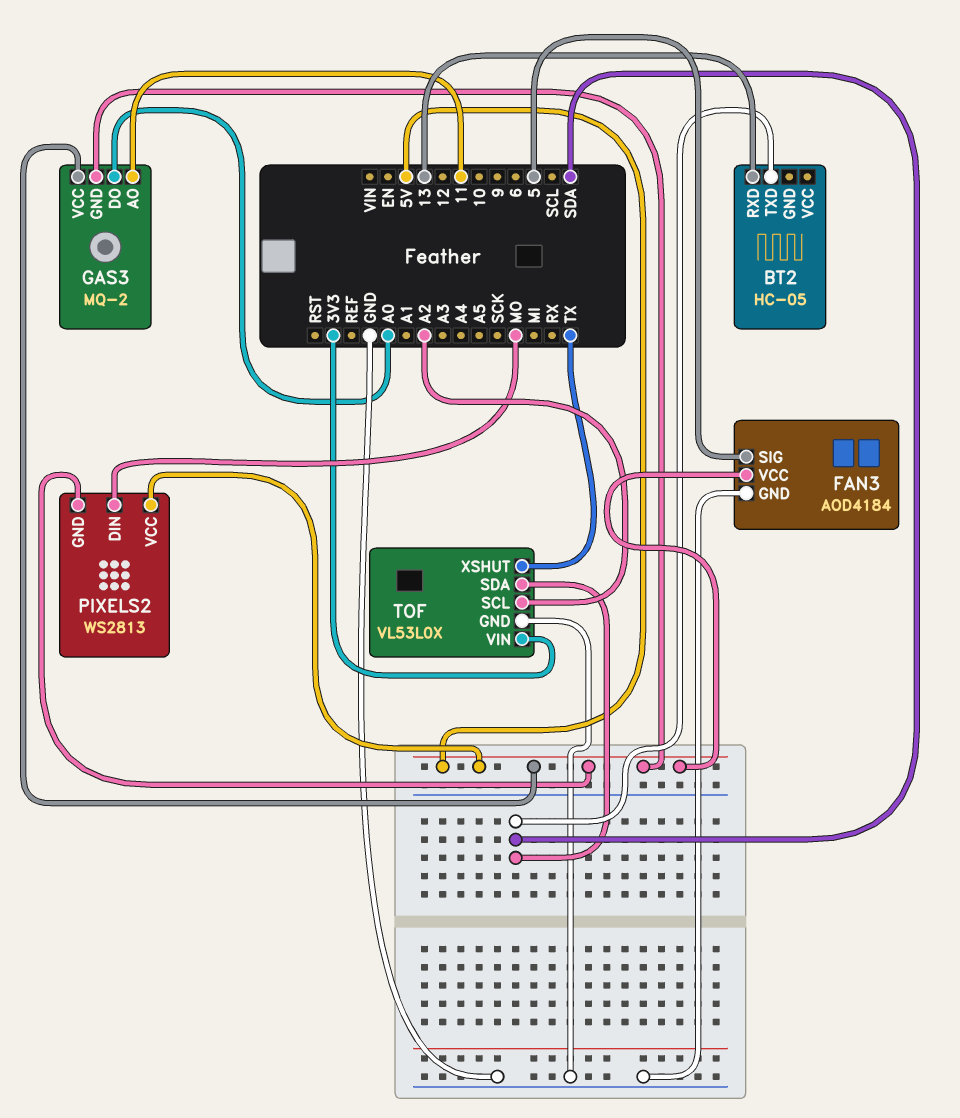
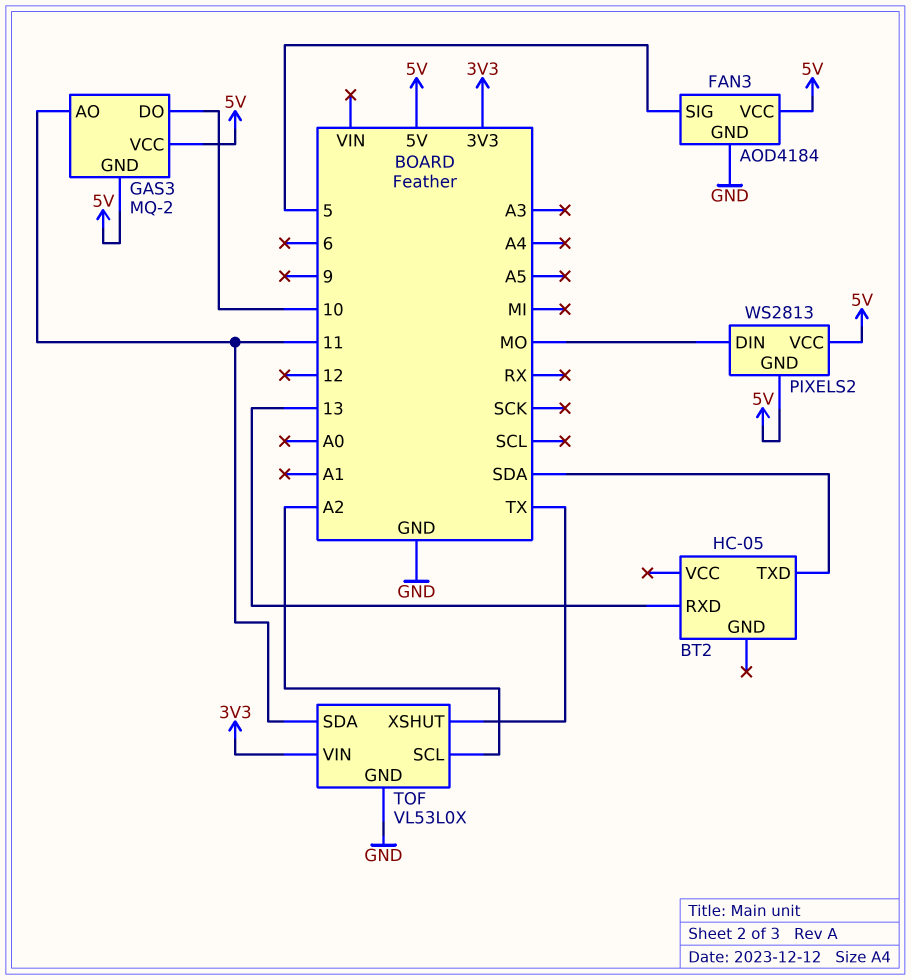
GAS3 pin DO: A0 -> 10
TOF pin SDA: SDA -> 11

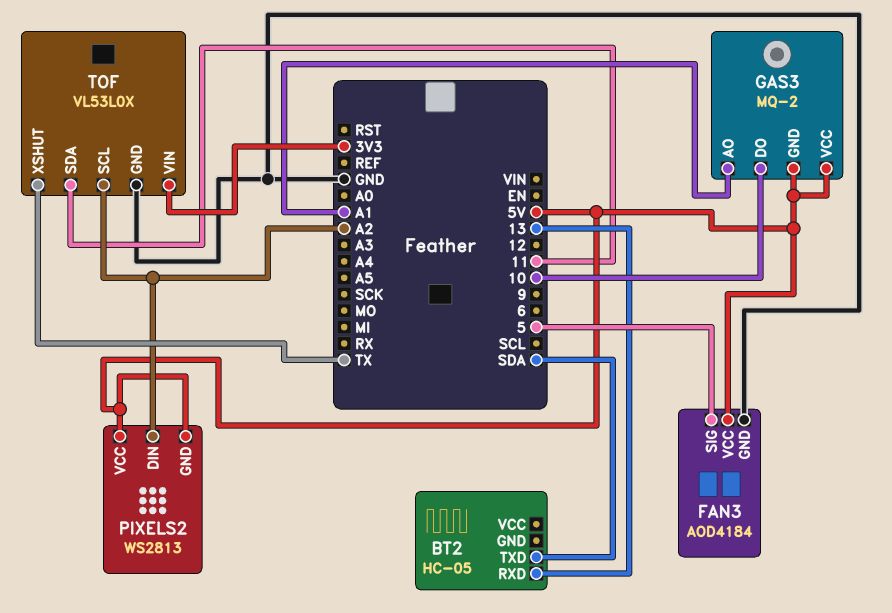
GAS3 pin AO: 11 -> A1
PIXELS2 pin DIN: MO -> A2

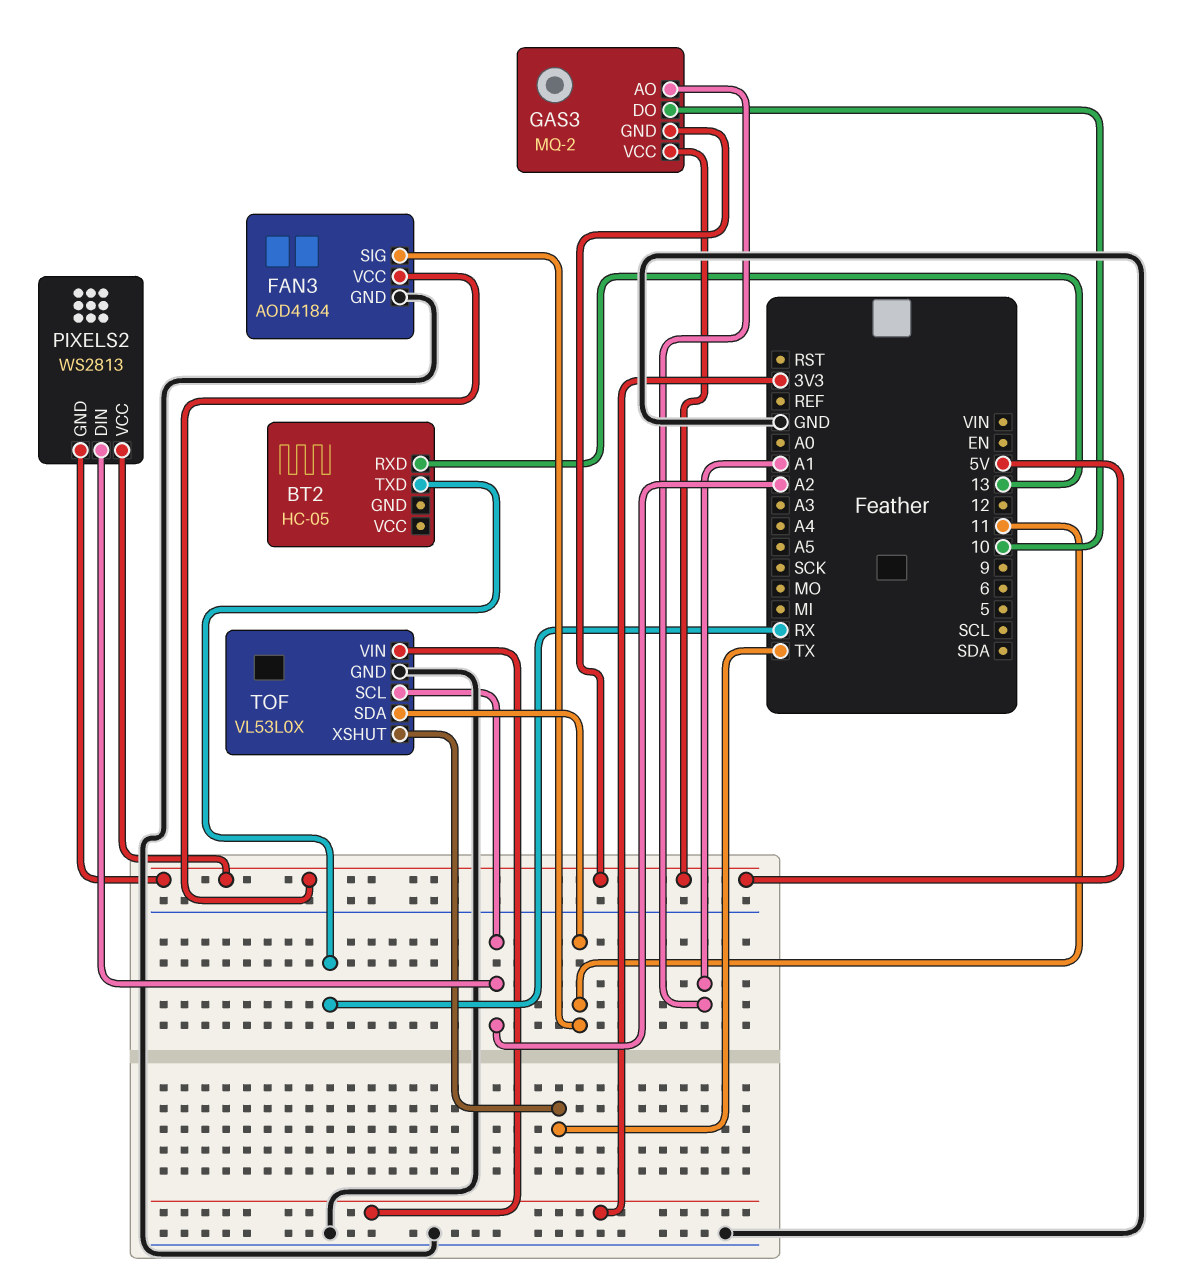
BT2 pin TXD: SDA -> RX
FAN3 pin SIG: 5 -> 11

